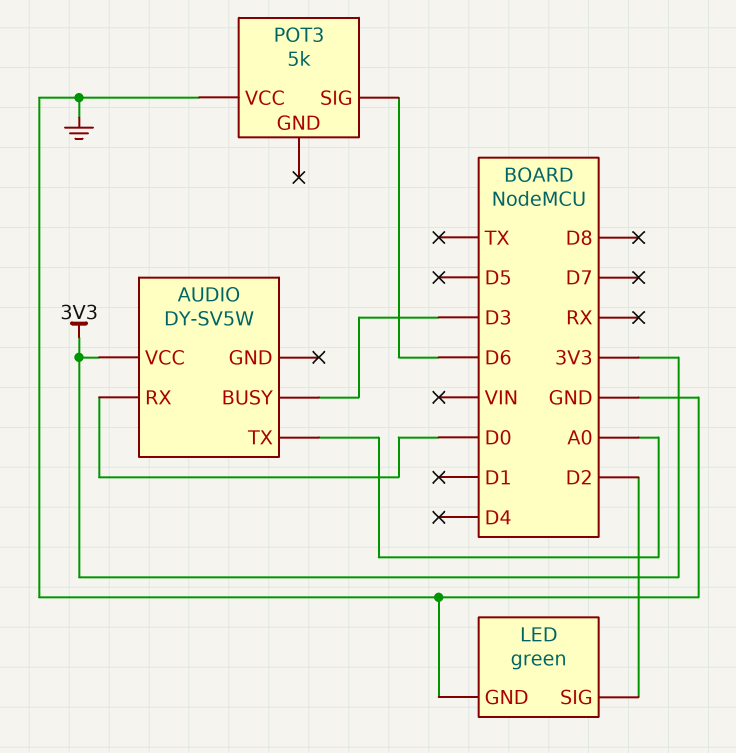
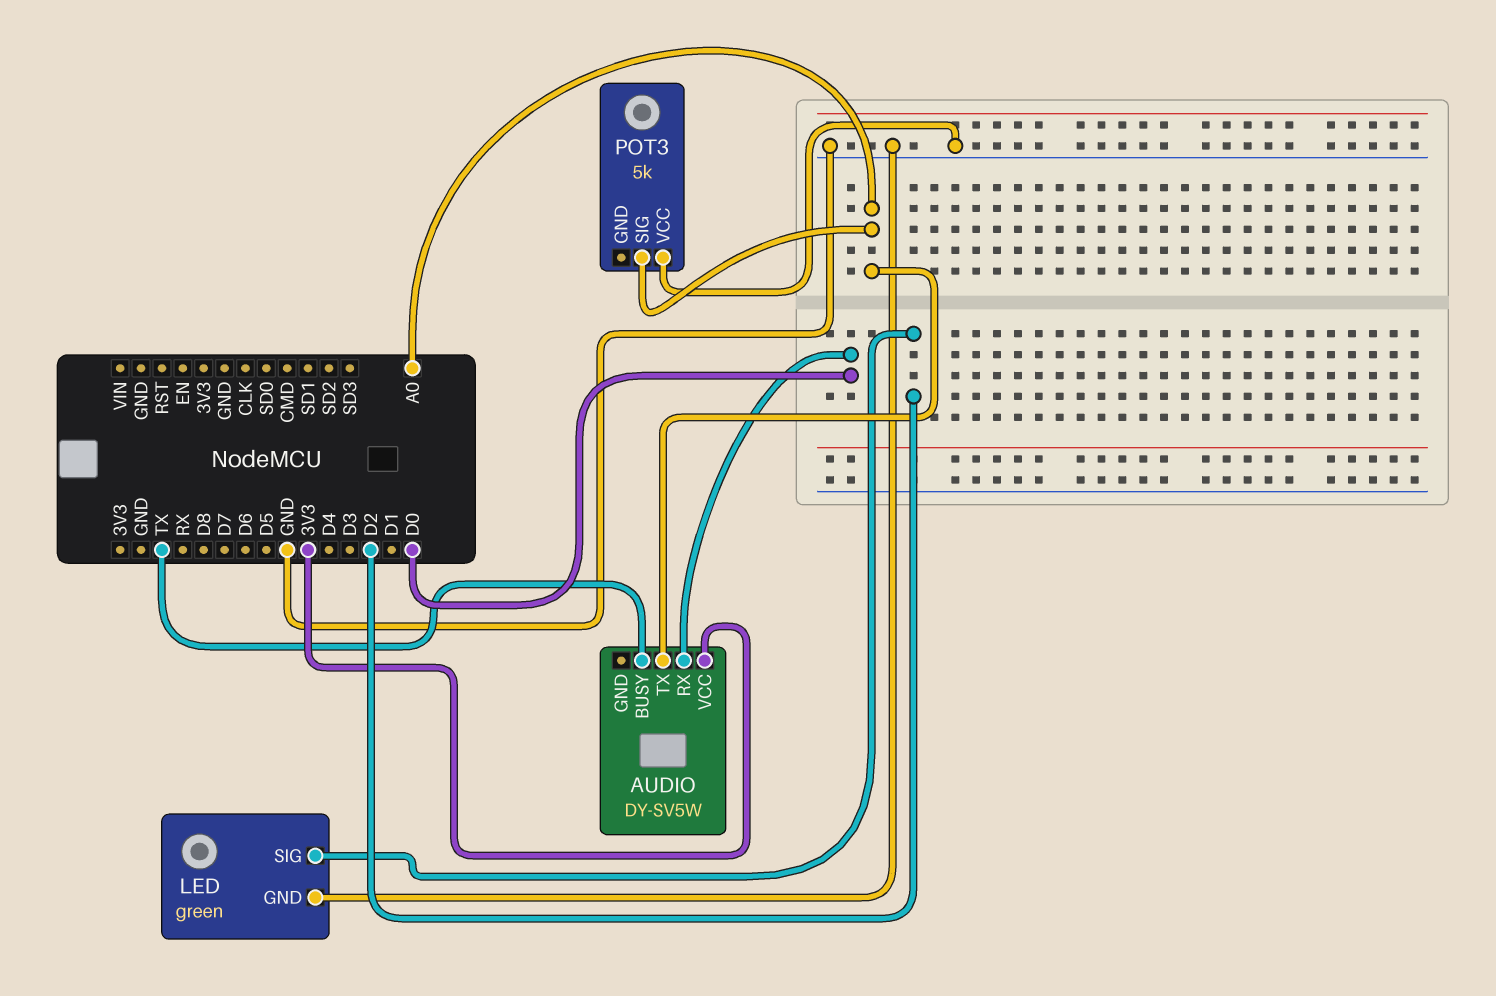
AUDIO pin BUSY: D3 -> TX
POT3 pin SIG: D6 -> A0

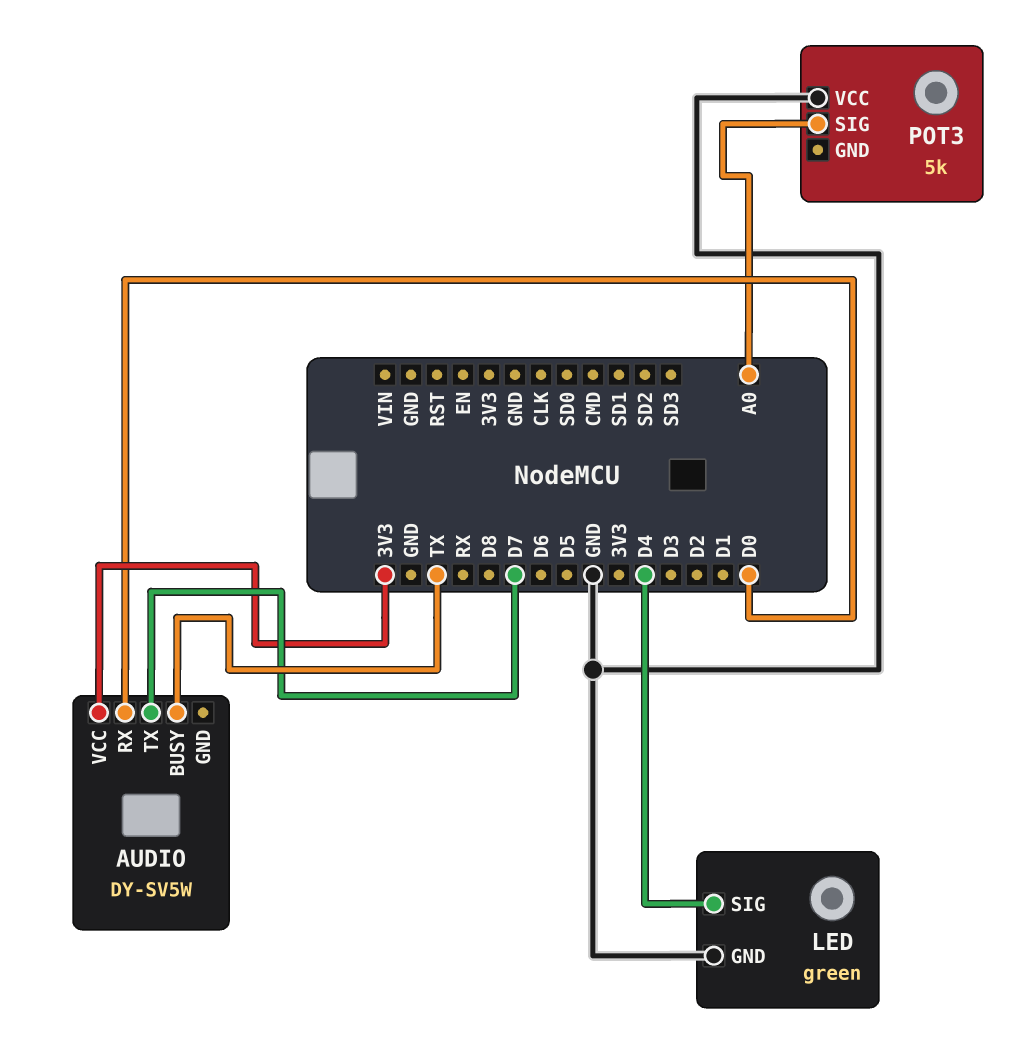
AUDIO pin TX: A0 -> D7
LED pin SIG: D2 -> D4

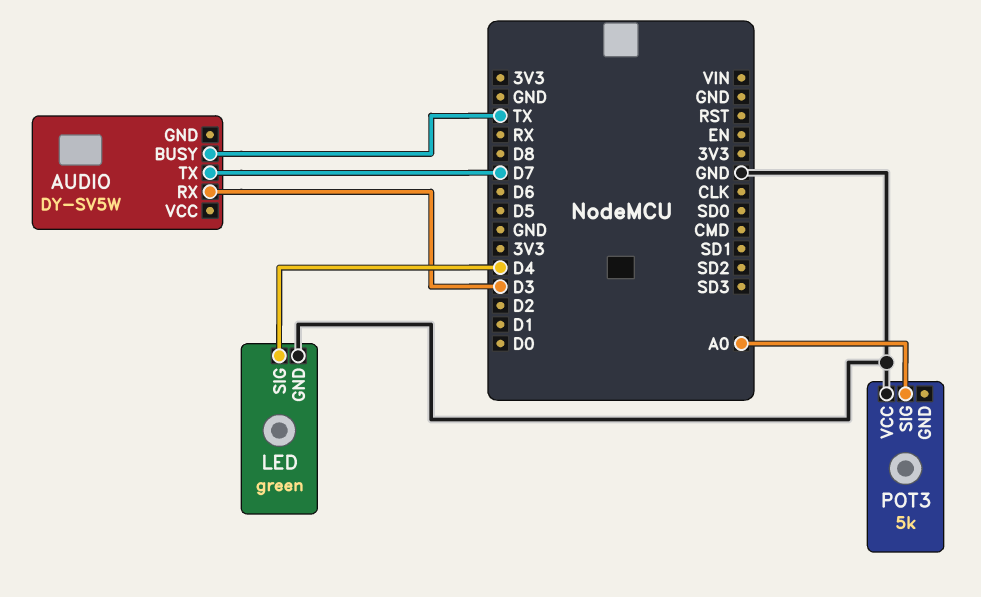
AUDIO pin RX: D0 -> D3
AUDIO pin VCC: 3V3 -> none

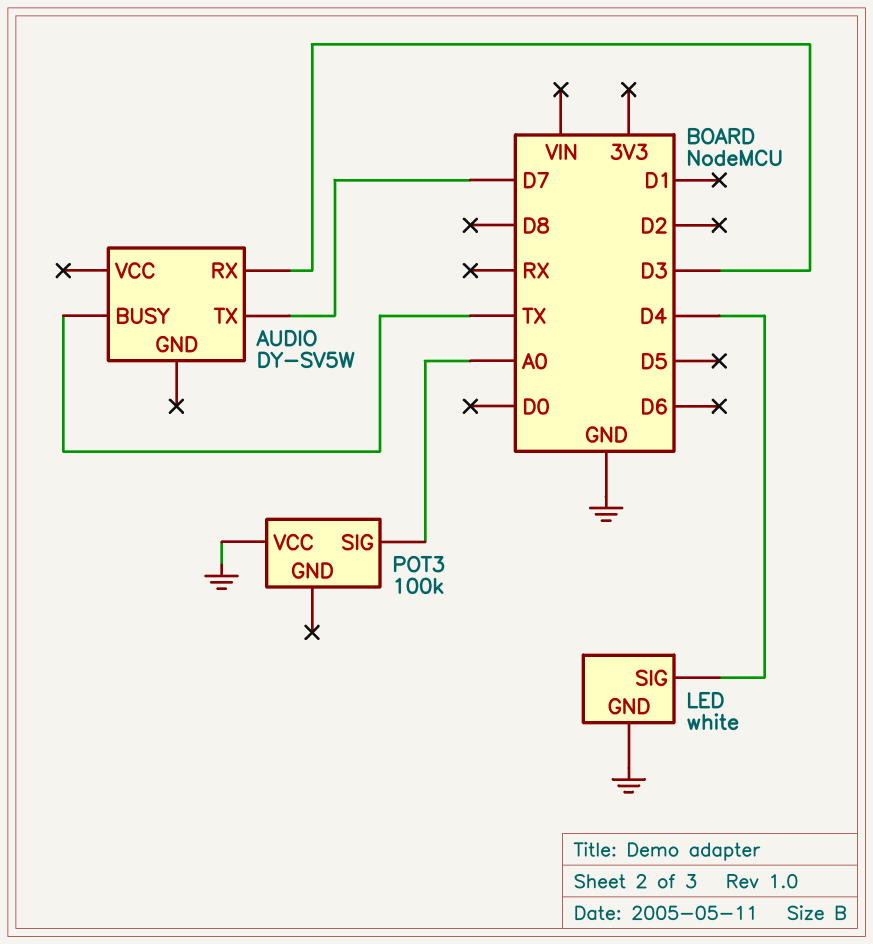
LED: green -> white
POT3: 5k -> 100k

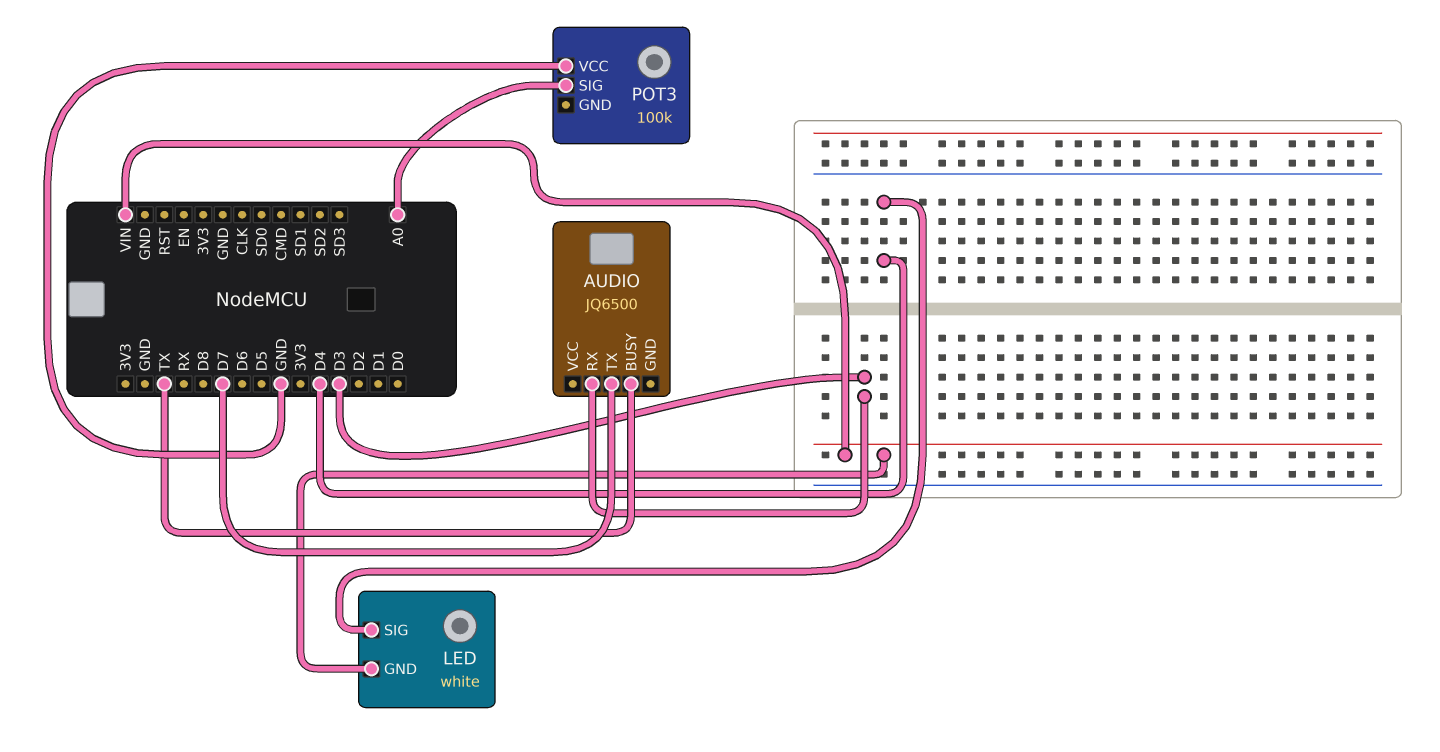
AUDIO: DY-SV5W -> JQ6500
LED pin GND: GND -> VIN

